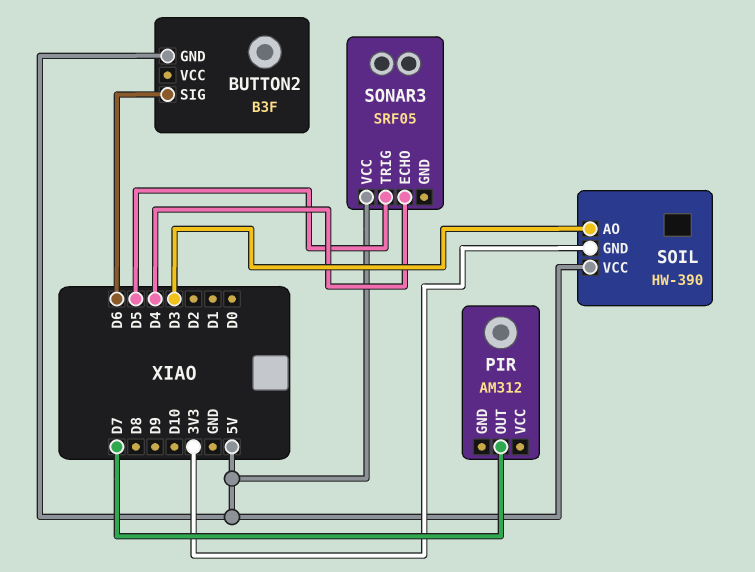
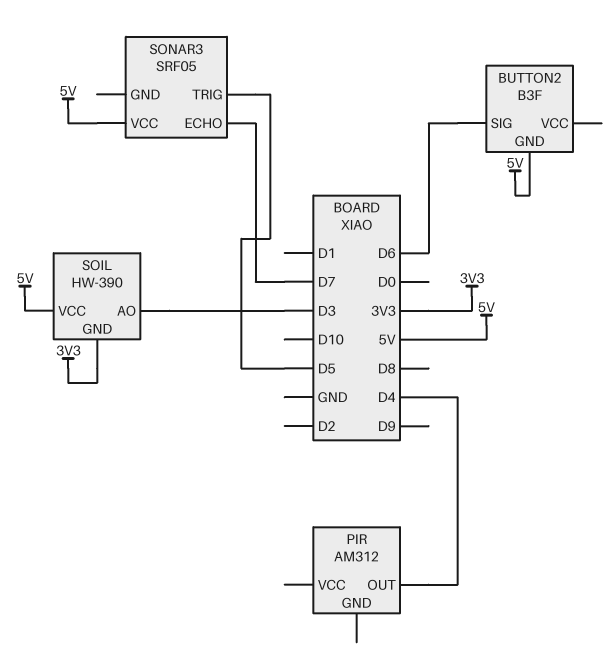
PIR pin OUT: D7 -> D4
SONAR3 pin ECHO: D4 -> D7

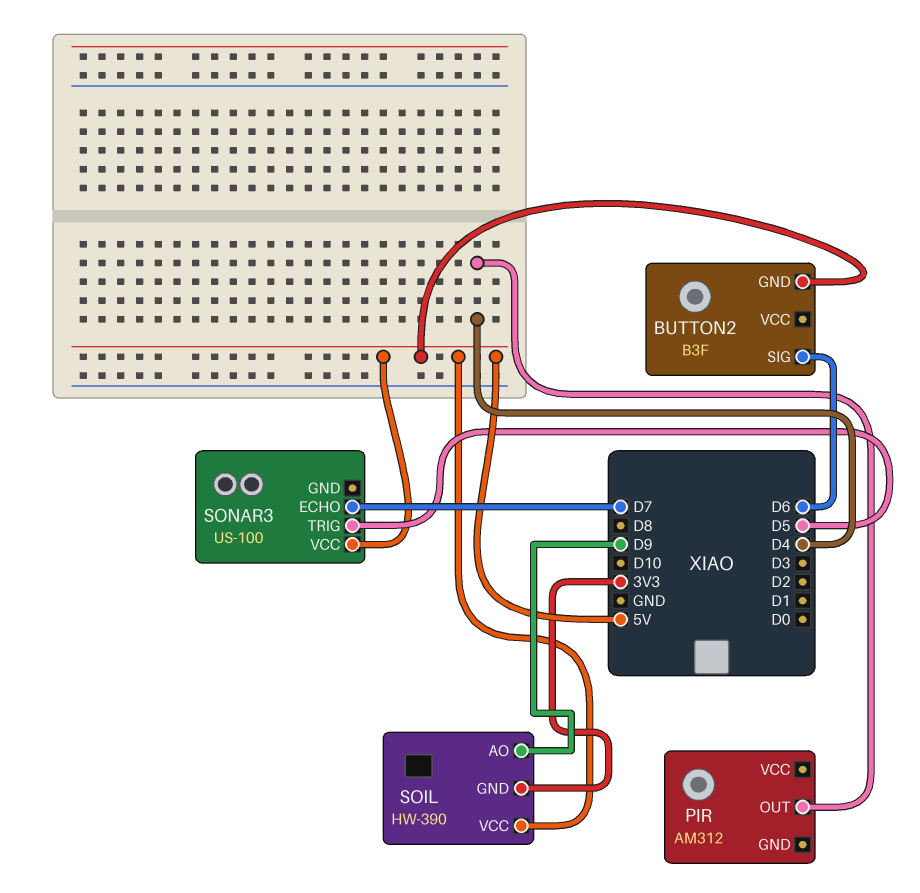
SOIL pin AO: D3 -> D9
SONAR3: SRF05 -> US-100

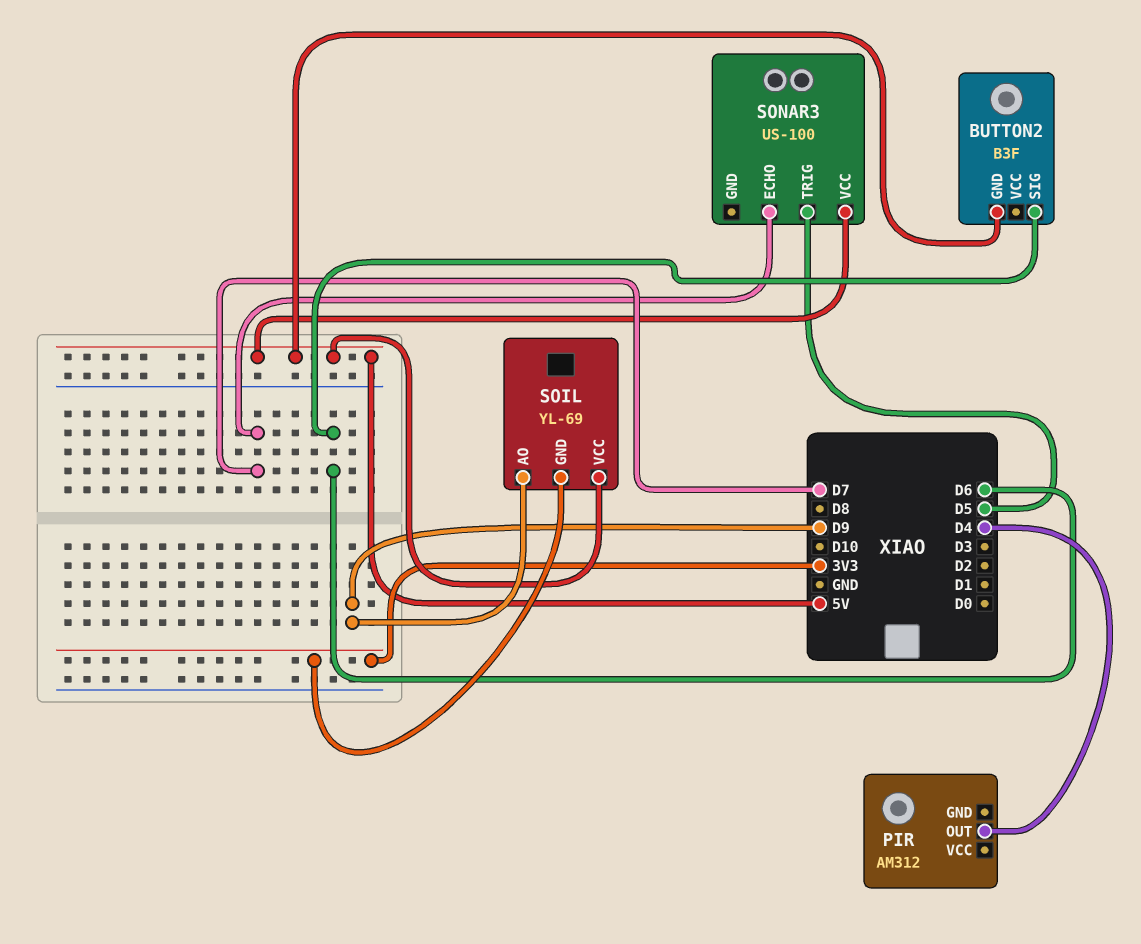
SOIL: HW-390 -> YL-69

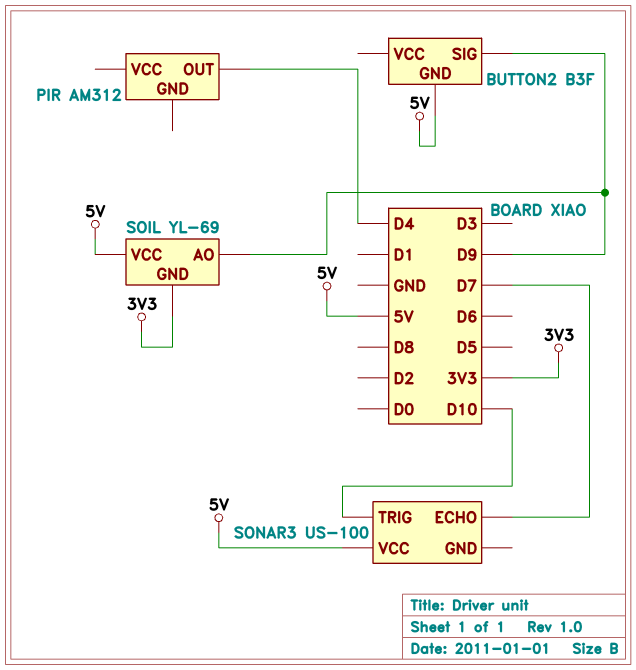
BUTTON2 pin SIG: D6 -> D9
SONAR3 pin TRIG: D5 -> D10

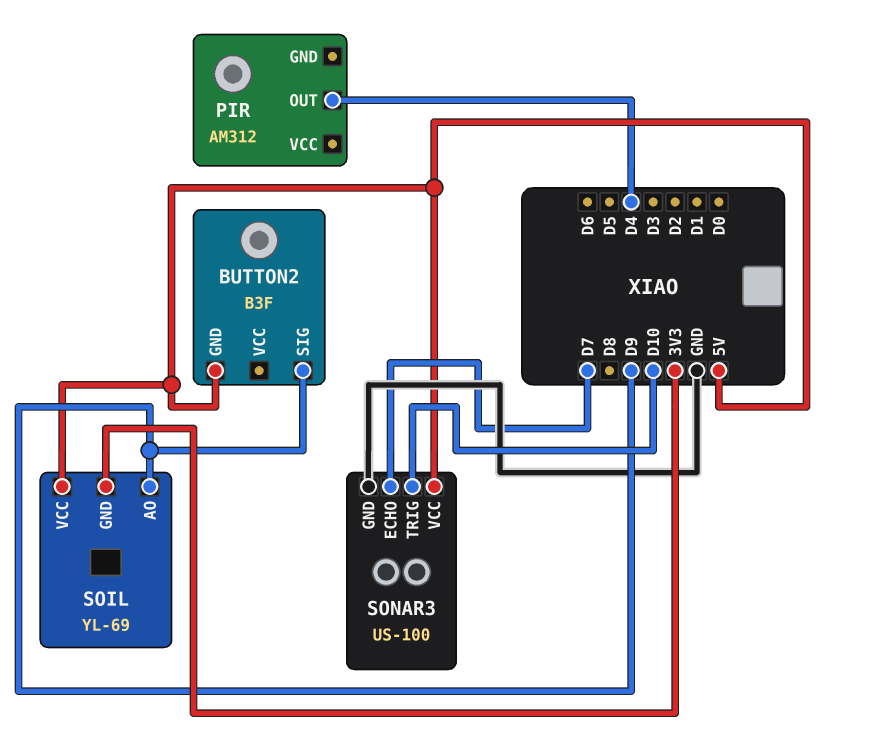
SONAR3 pin GND: none -> GND

